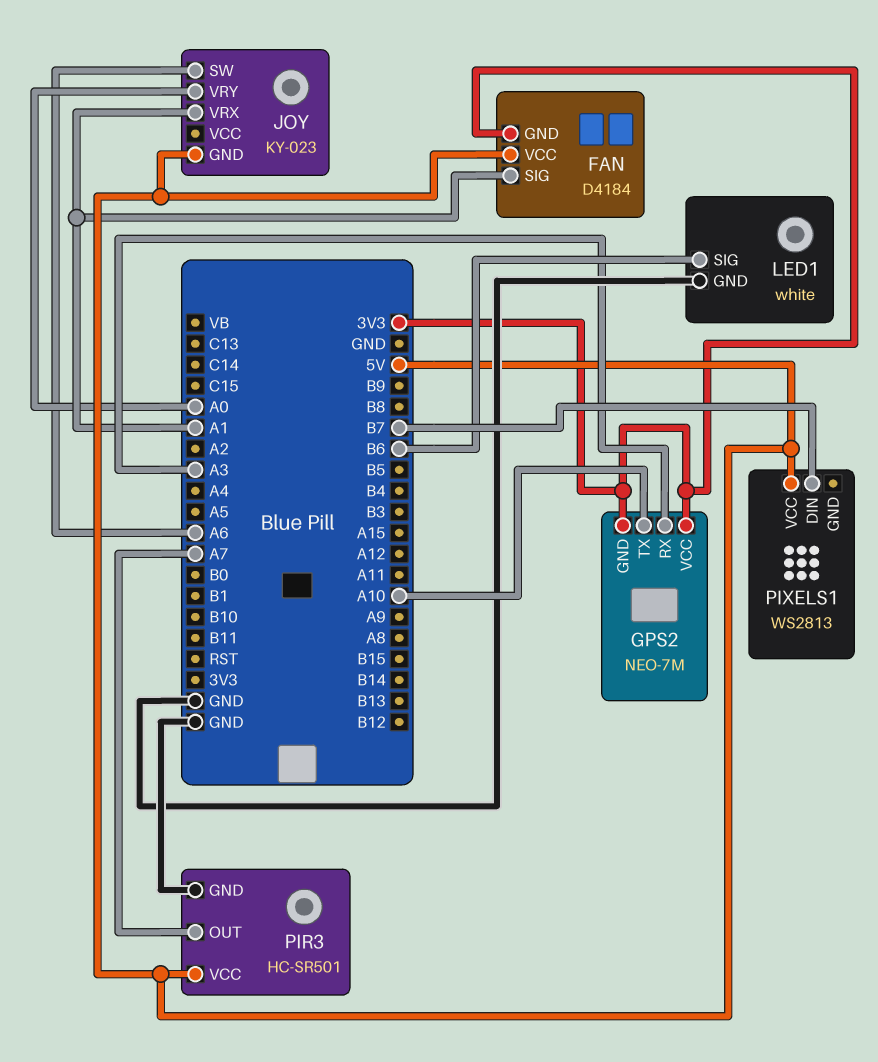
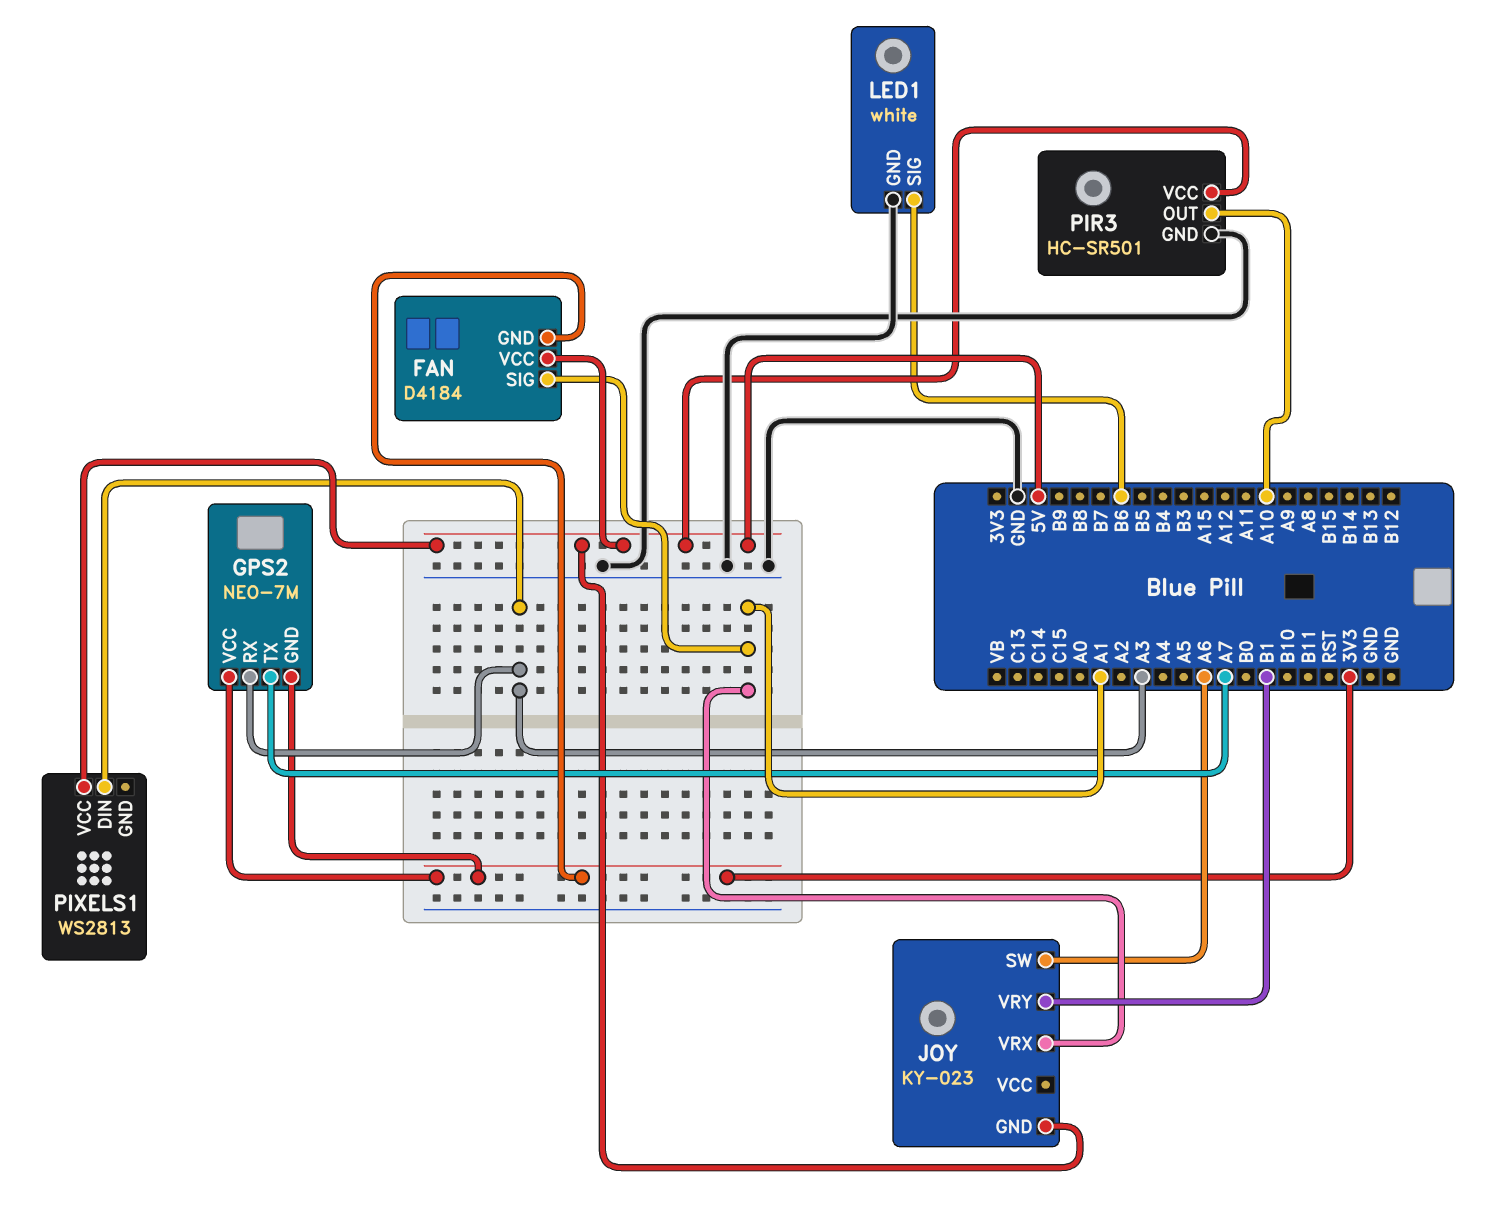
GPS2 pin TX: A10 -> A7
JOY pin VRY: A0 -> B1
PIR3 pin OUT: A7 -> A10
PIXELS1 pin DIN: B7 -> A3

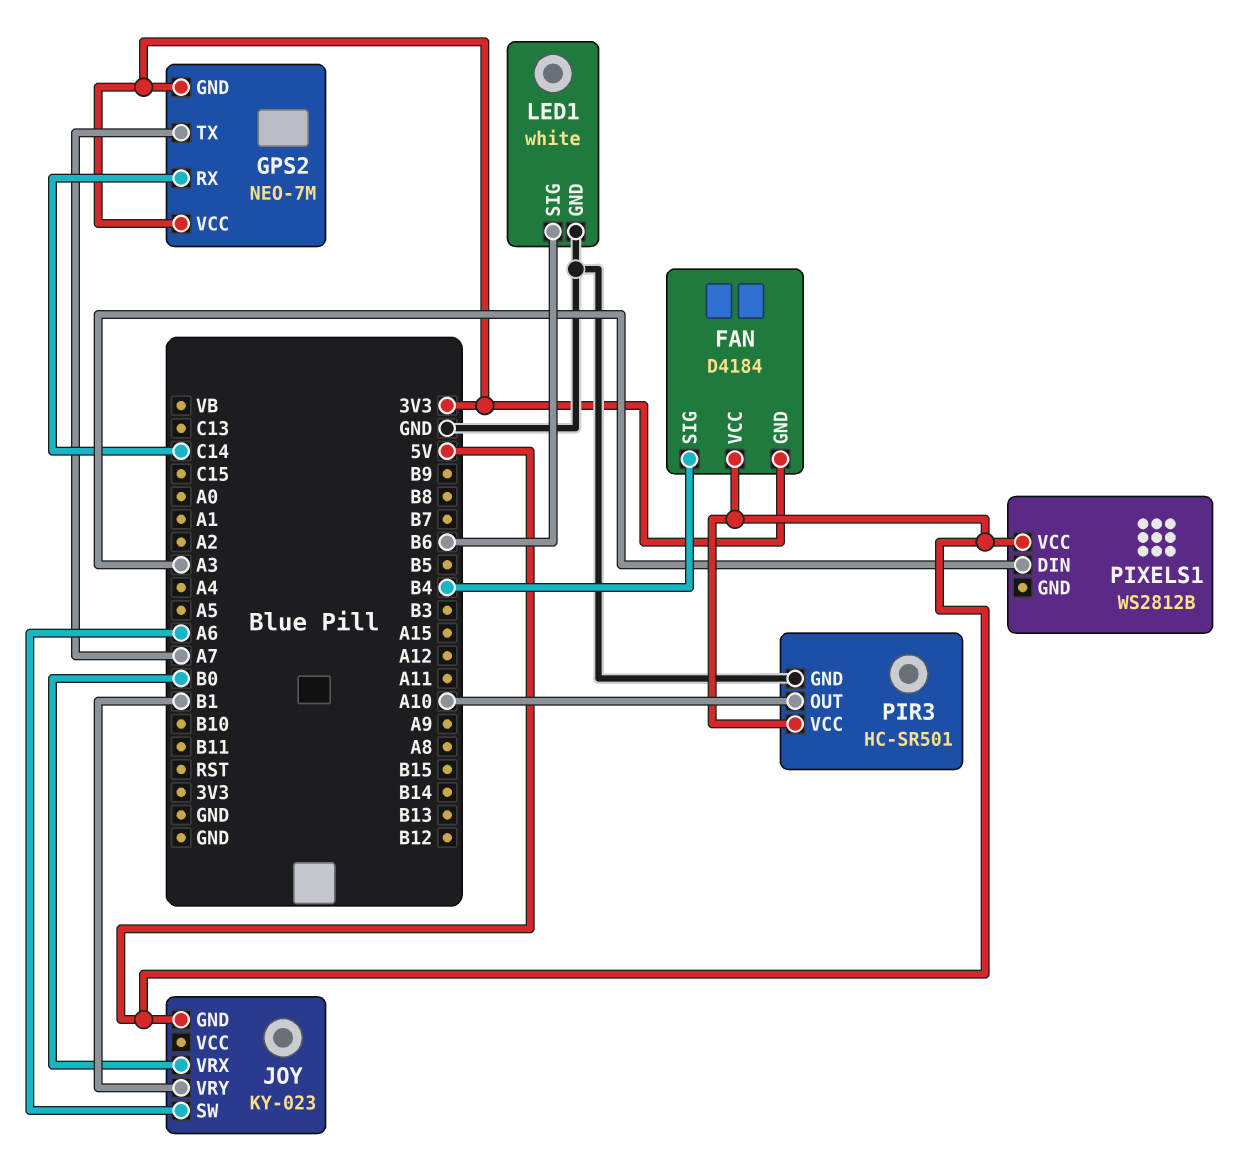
FAN pin SIG: A1 -> B4
GPS2 pin RX: A3 -> C14
JOY pin VRX: A1 -> B0
PIXELS1: WS2813 -> WS2812B

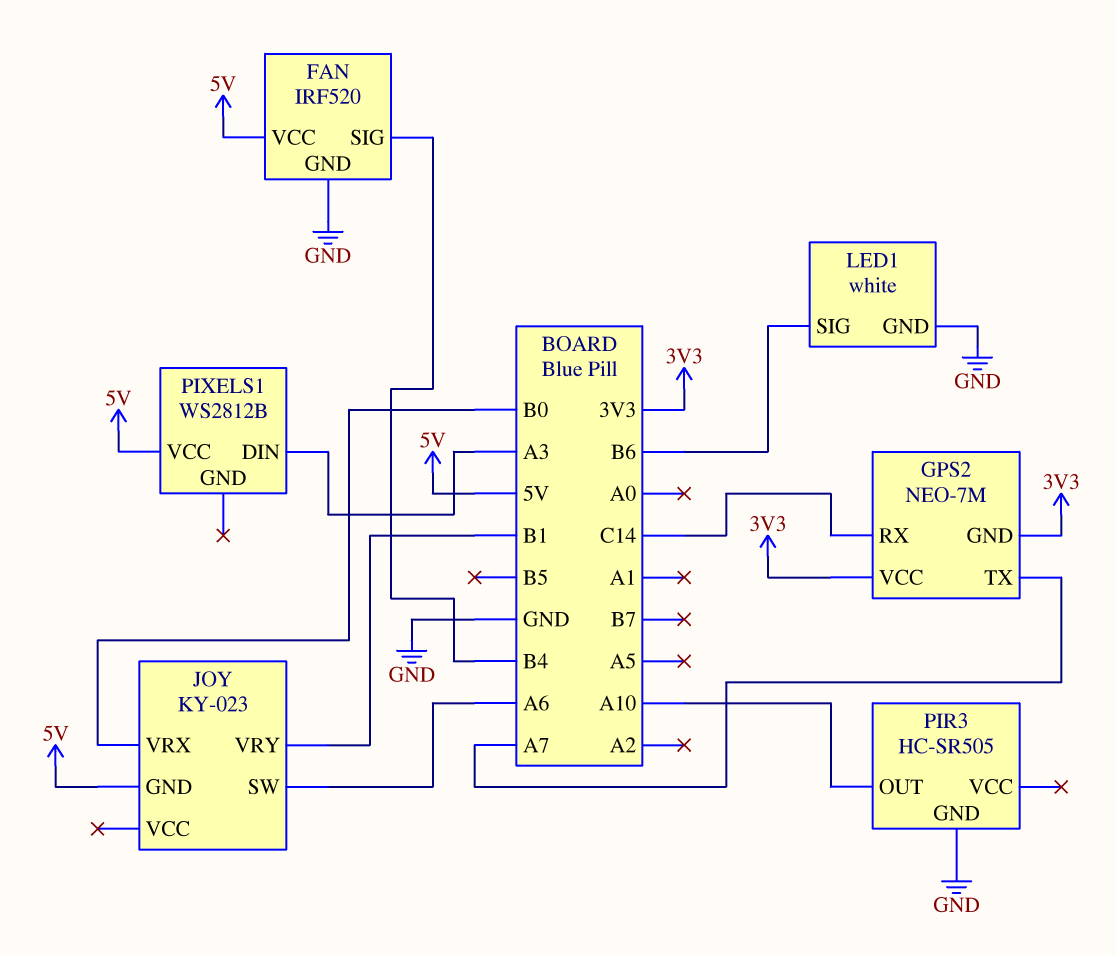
FAN: D4184 -> IRF520
FAN pin GND: 3V3 -> GND
PIR3: HC-SR501 -> HC-SR505
PIR3 pin VCC: 5V -> none

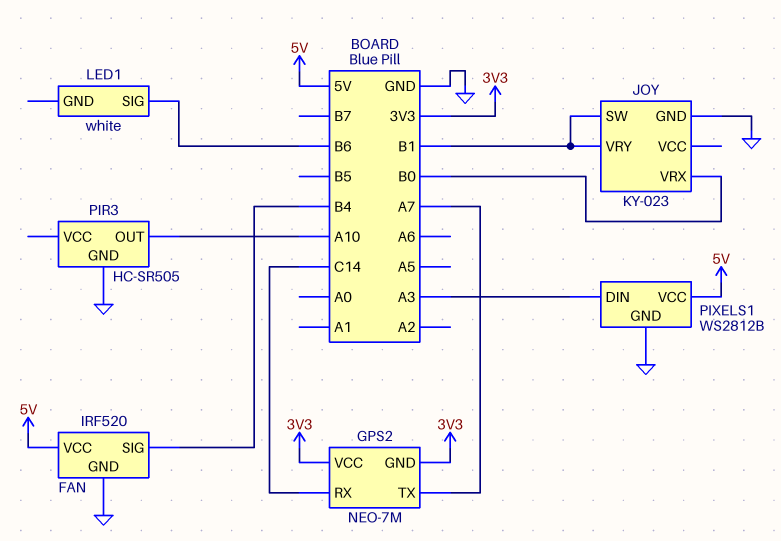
JOY pin GND: 5V -> GND
JOY pin SW: A6 -> B1
LED1 pin GND: GND -> none
PIXELS1 pin GND: none -> GND

